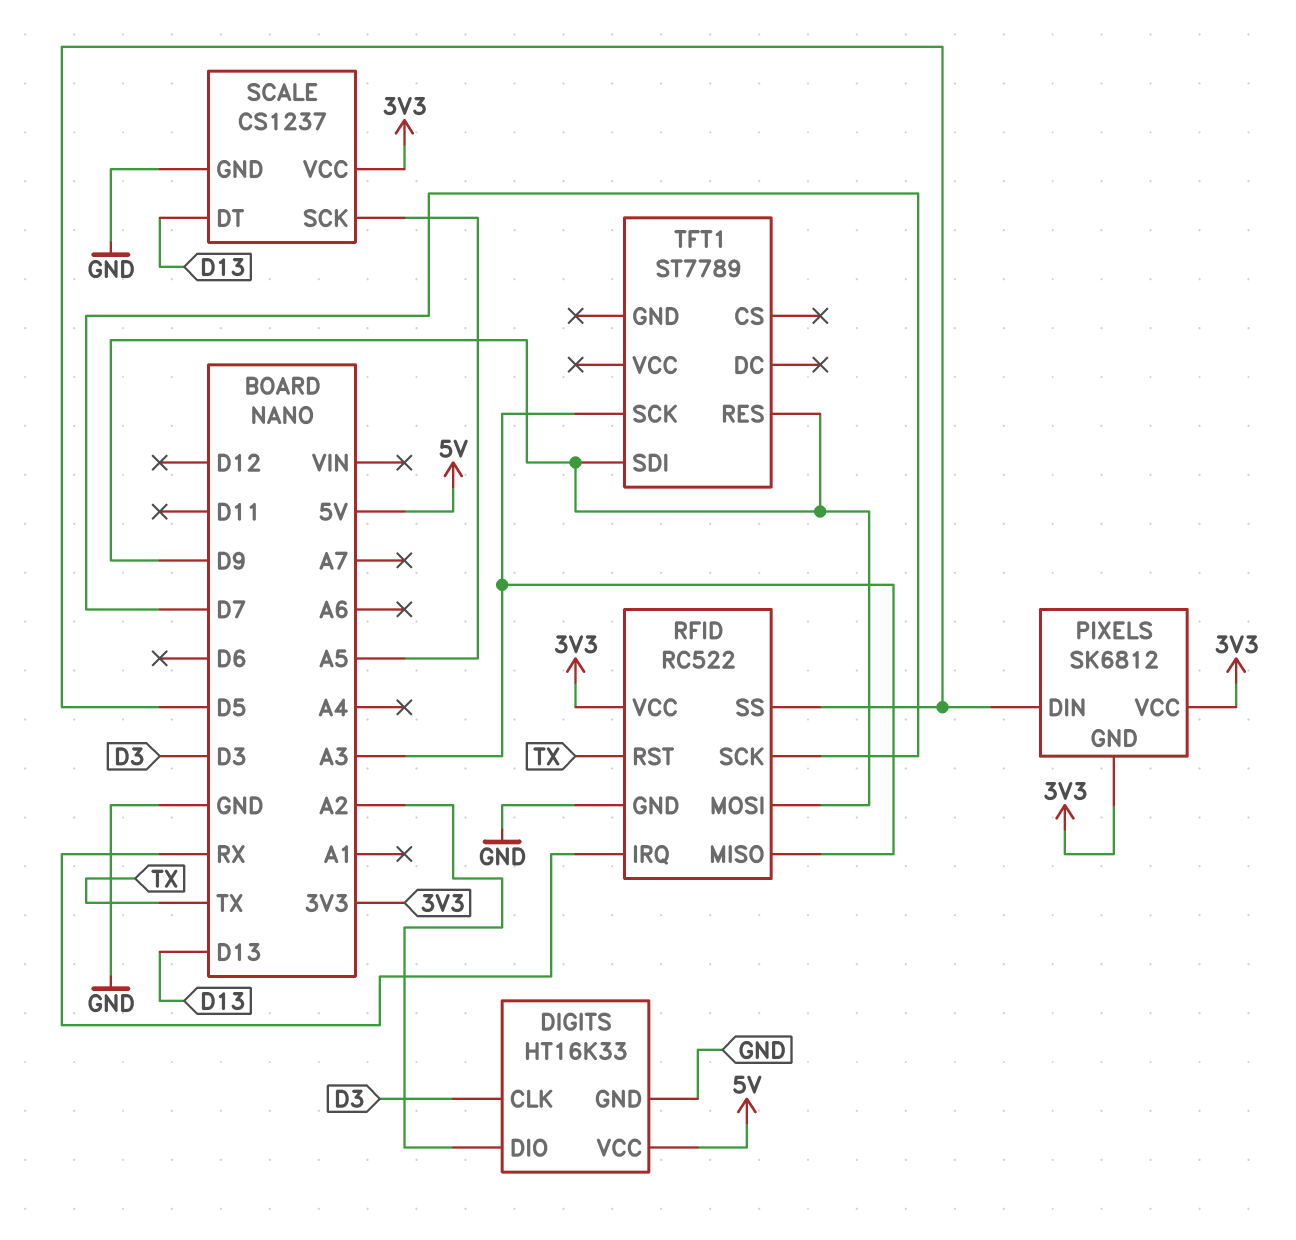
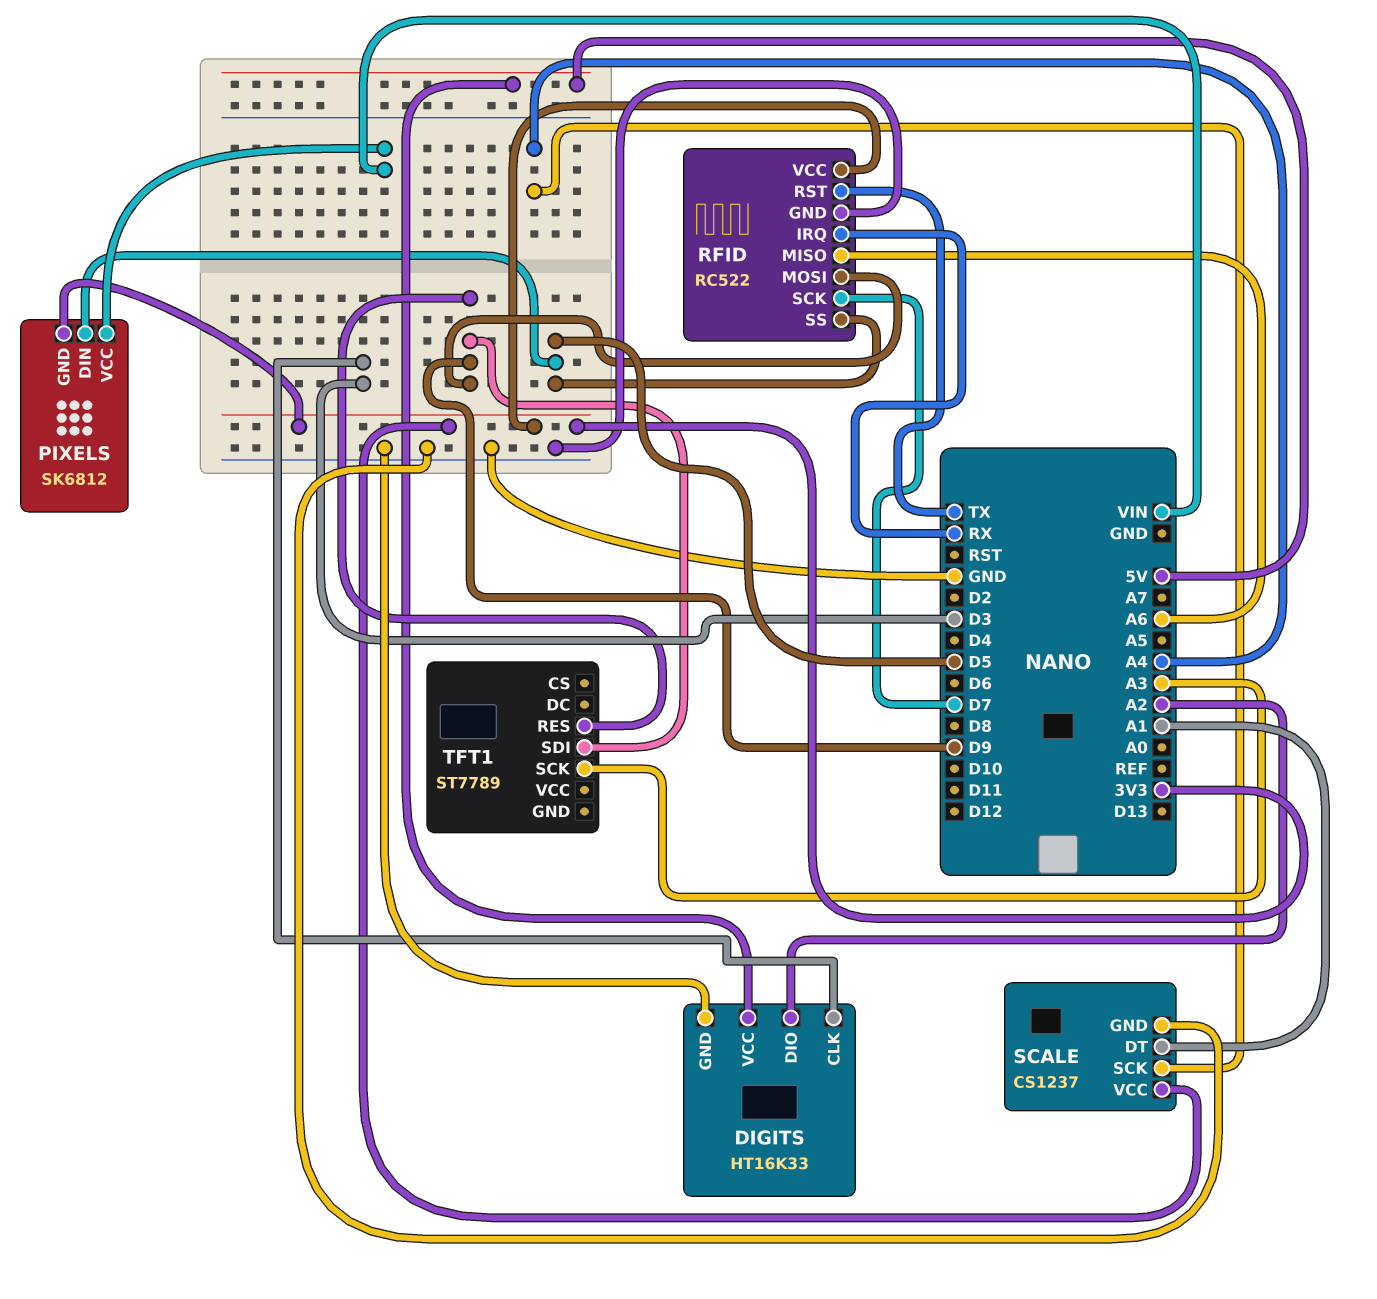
PIXELS pin VCC: 3V3 -> VIN
RFID pin MISO: A3 -> A6
SCALE pin DT: D13 -> A1
SCALE pin SCK: A5 -> A4

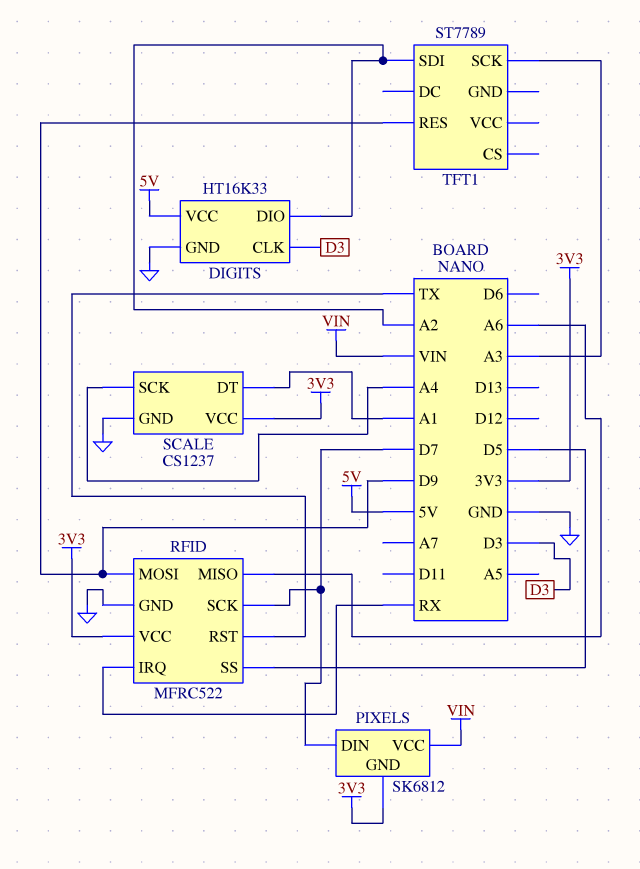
PIXELS pin DIN: D5 -> D7
RFID: RC522 -> MFRC522
TFT1 pin SDI: D9 -> A2

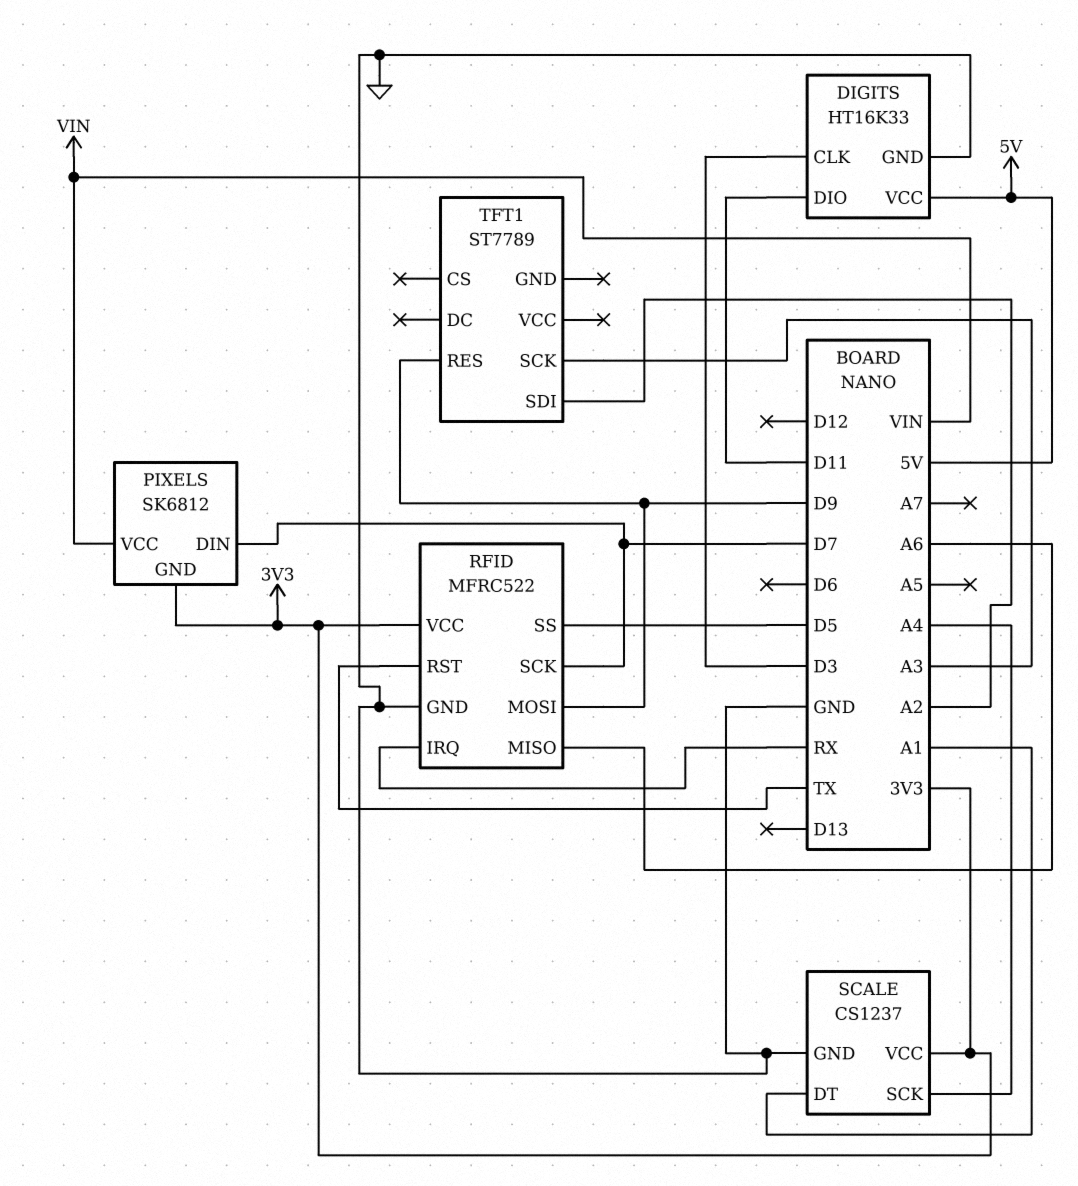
DIGITS pin DIO: A2 -> D11

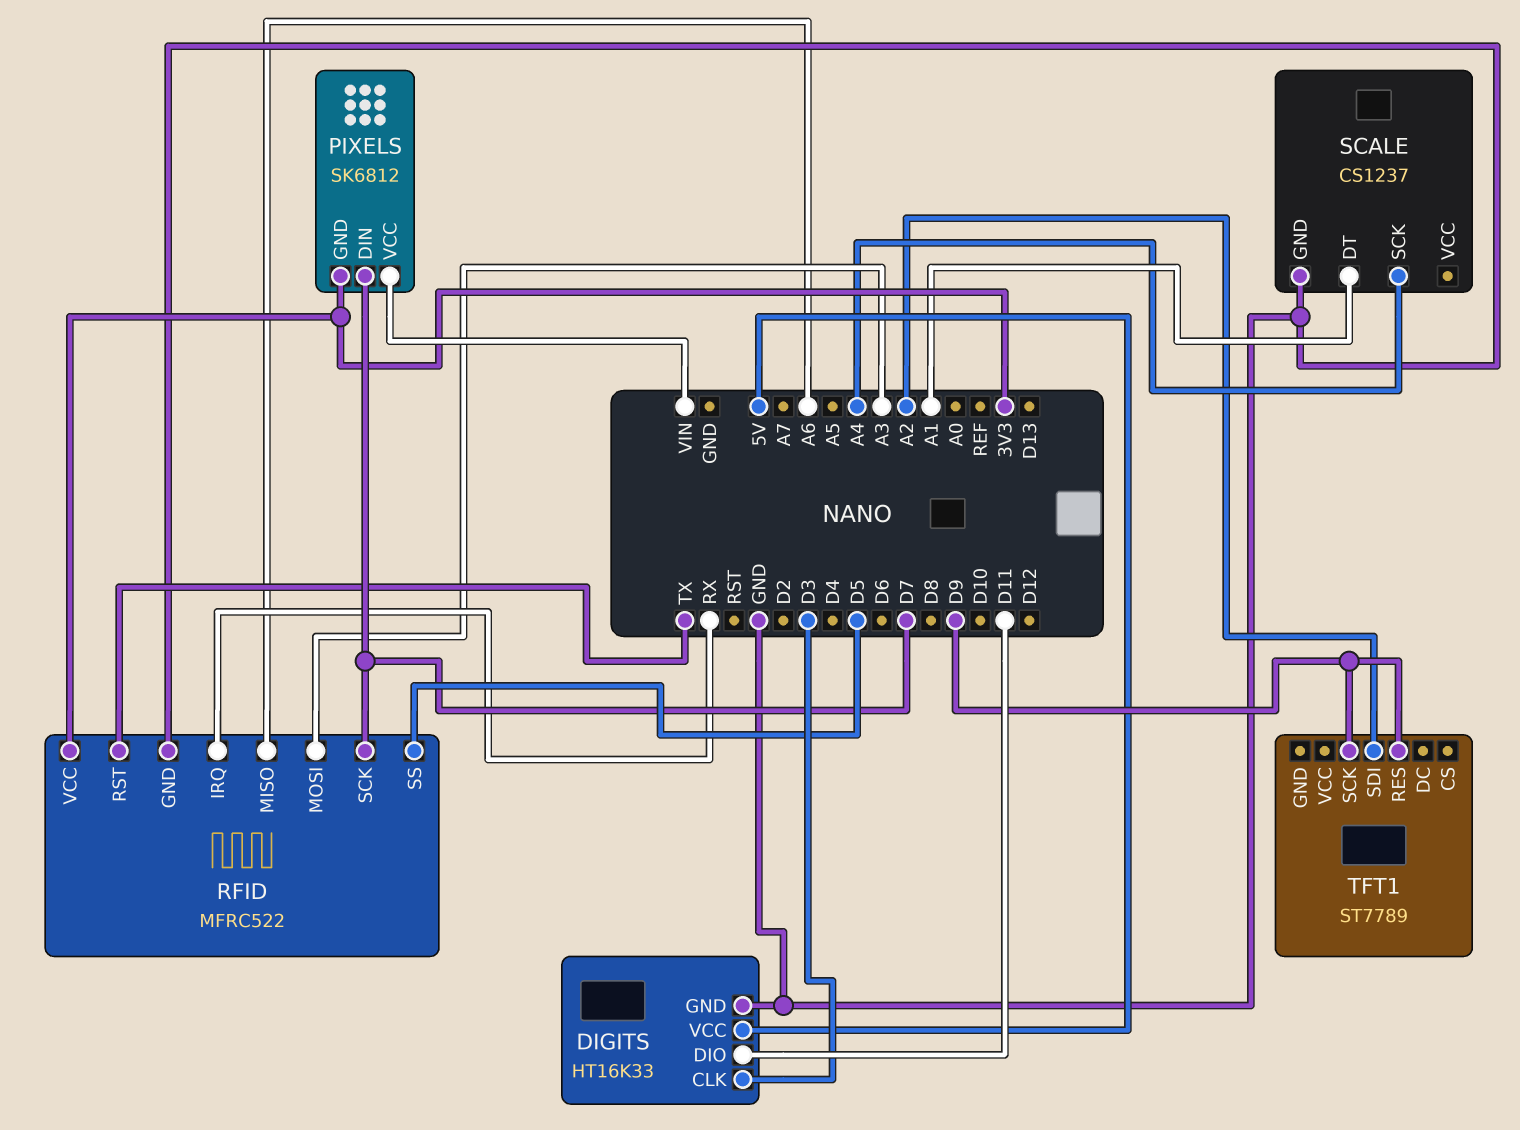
RFID pin MOSI: D9 -> A3
SCALE pin VCC: 3V3 -> none
TFT1 pin SCK: A3 -> D9

